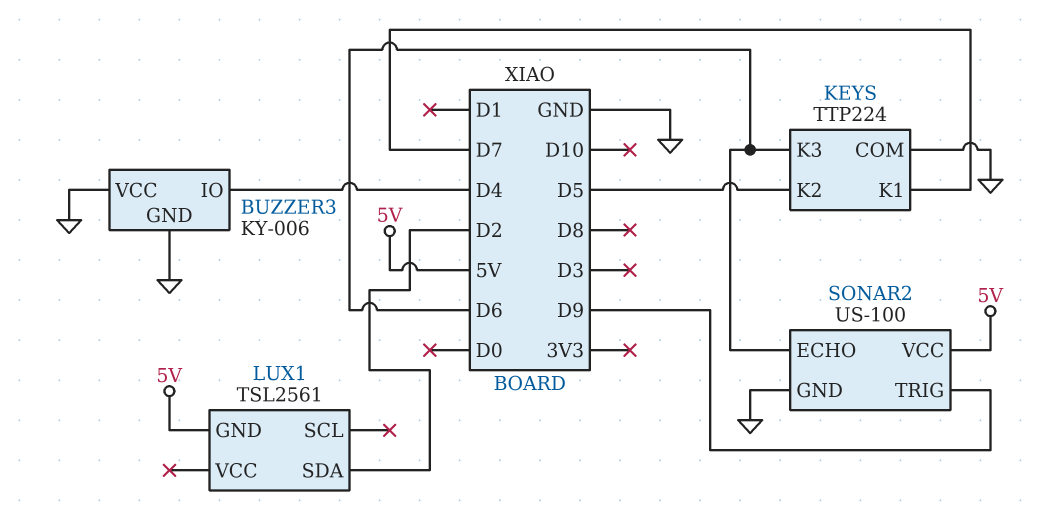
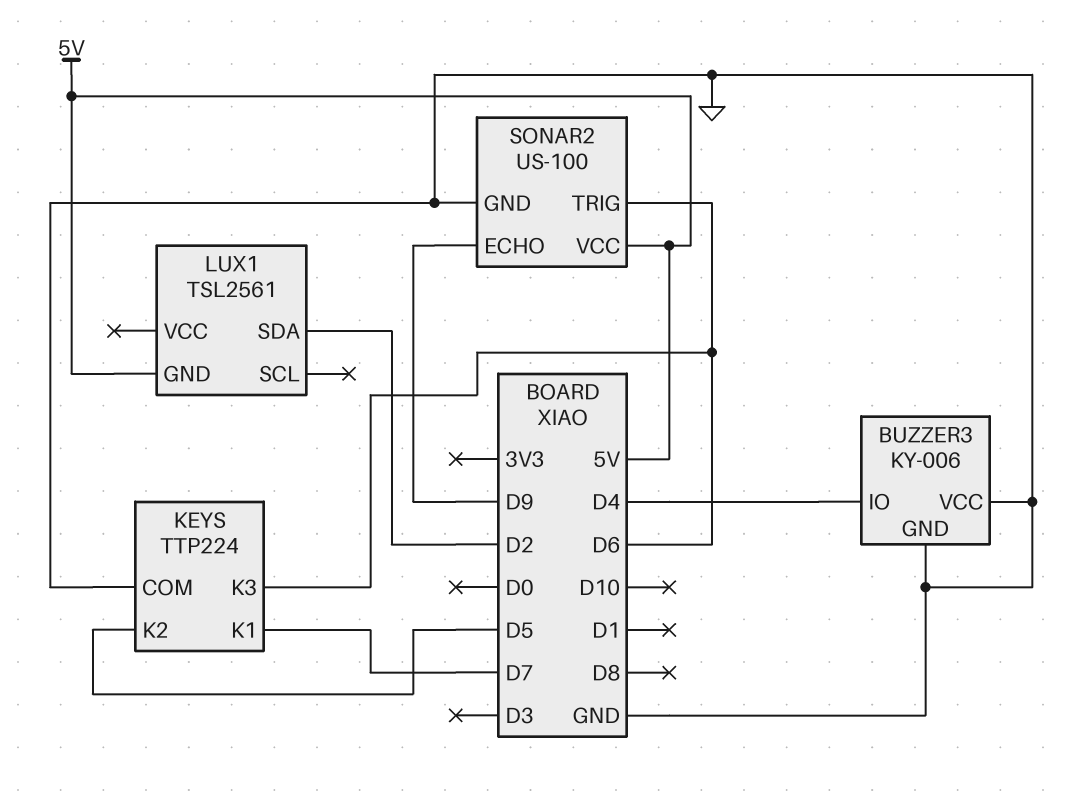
SONAR2 pin ECHO: D6 -> D9
SONAR2 pin TRIG: D9 -> D6

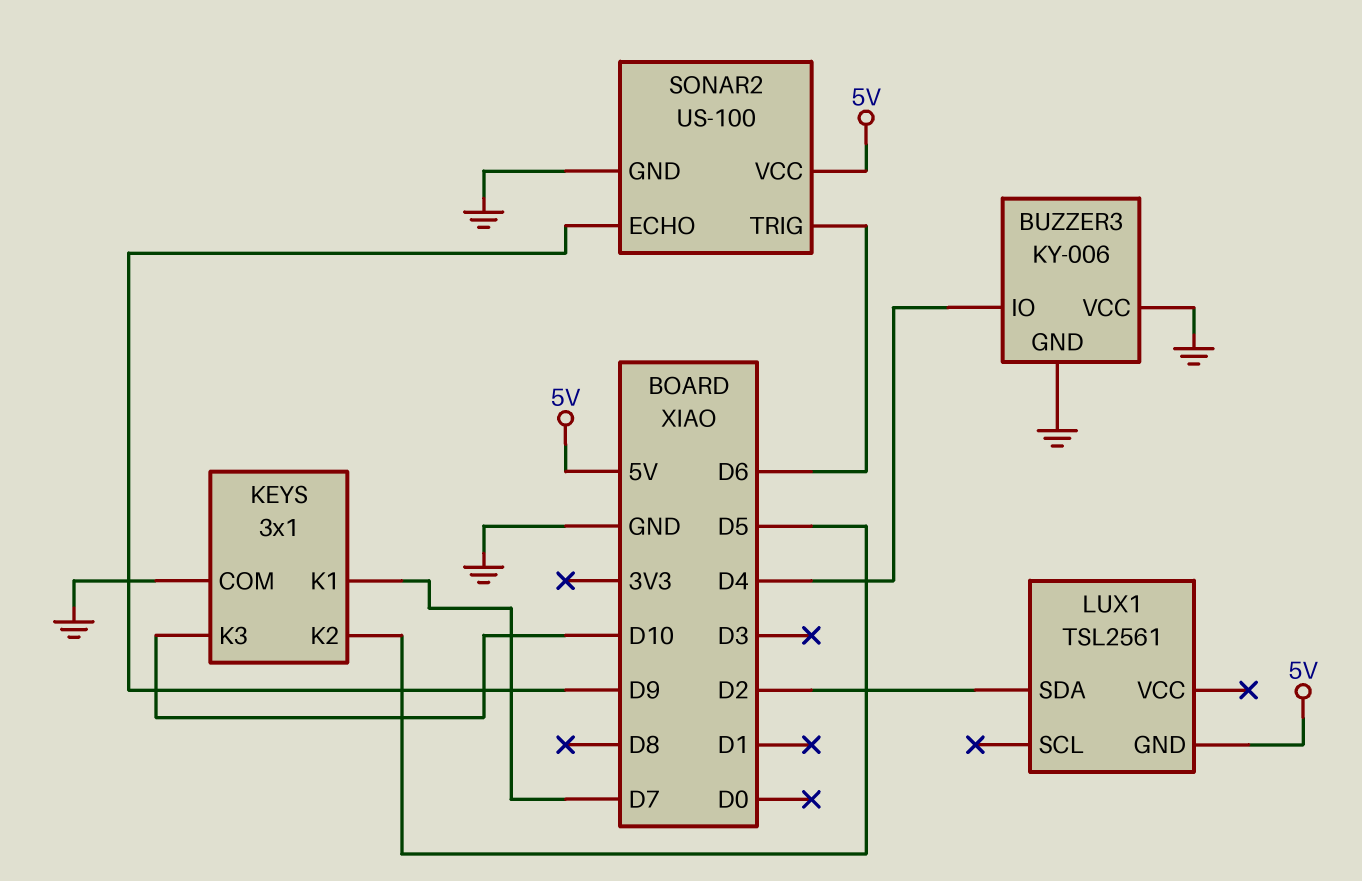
KEYS: TTP224 -> 3x1
KEYS pin K3: D6 -> D10

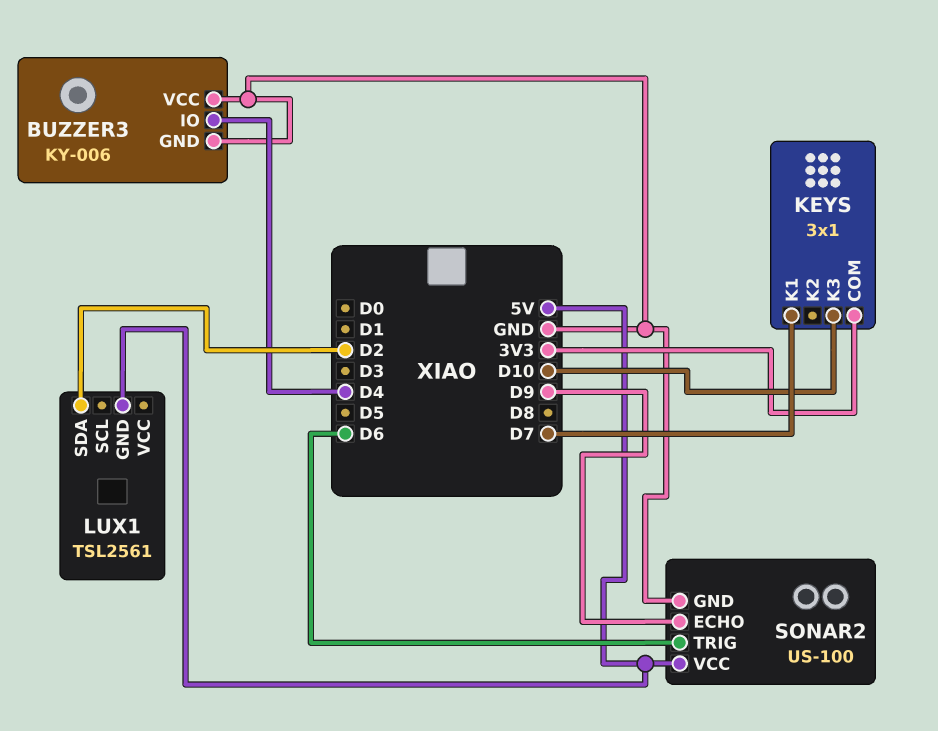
KEYS pin COM: GND -> 3V3
KEYS pin K2: D5 -> none

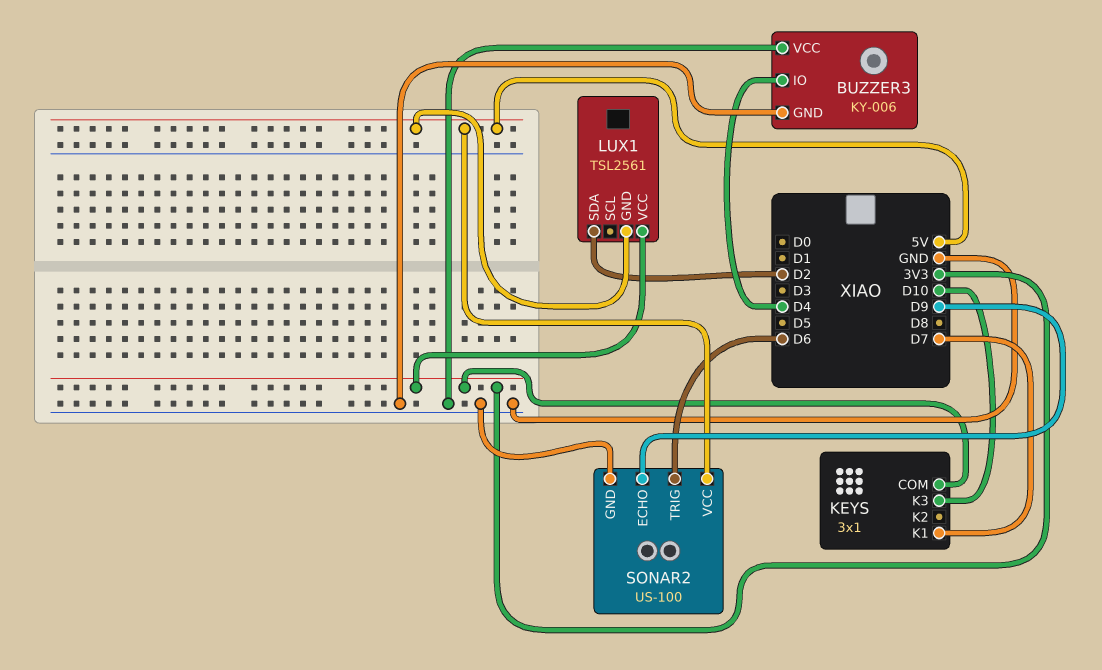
LUX1 pin VCC: none -> 3V3

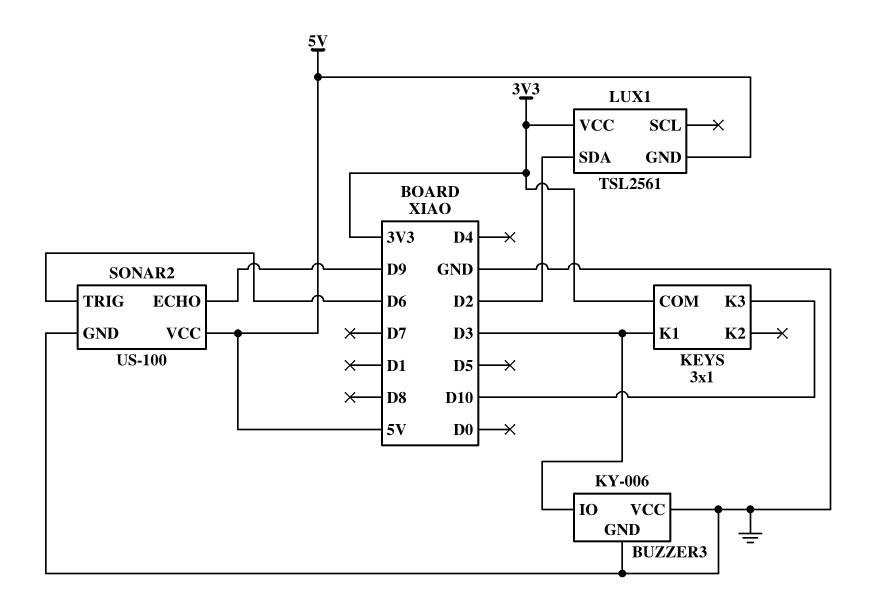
BUZZER3 pin IO: D4 -> D3
KEYS pin K1: D7 -> D3

